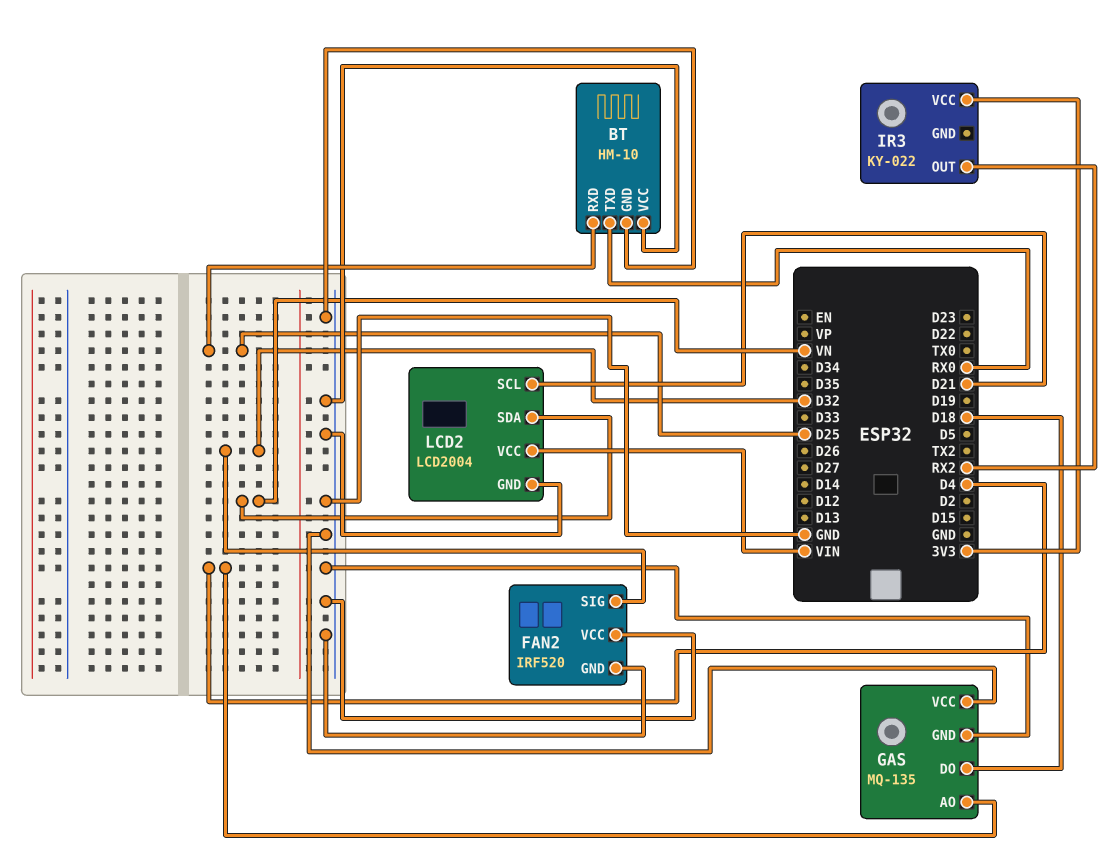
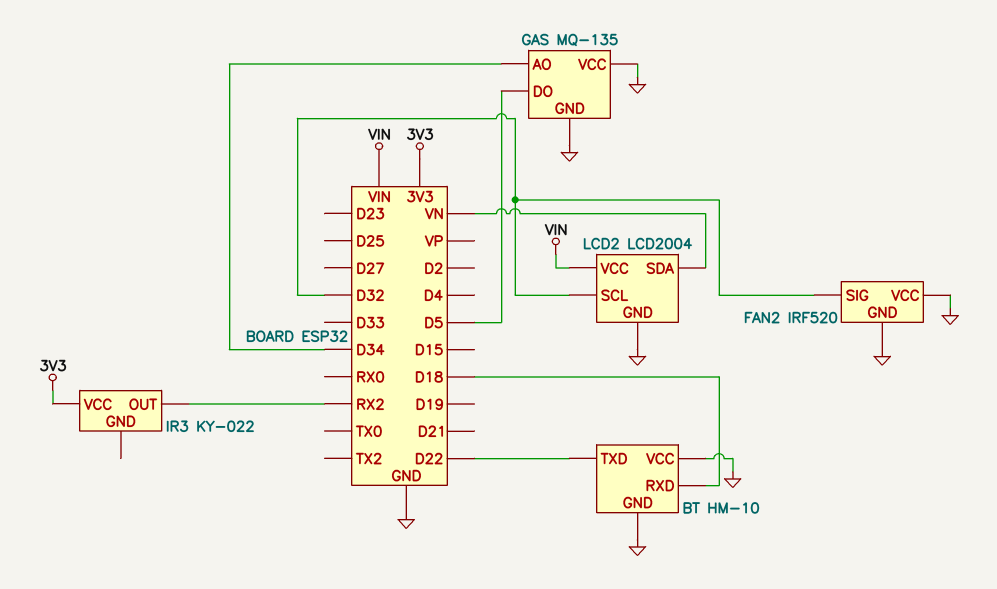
BT pin RXD: D25 -> D18
BT pin TXD: RX0 -> D22
GAS pin AO: D4 -> D34
GAS pin DO: D18 -> D5
LCD2 pin SCL: D21 -> D32

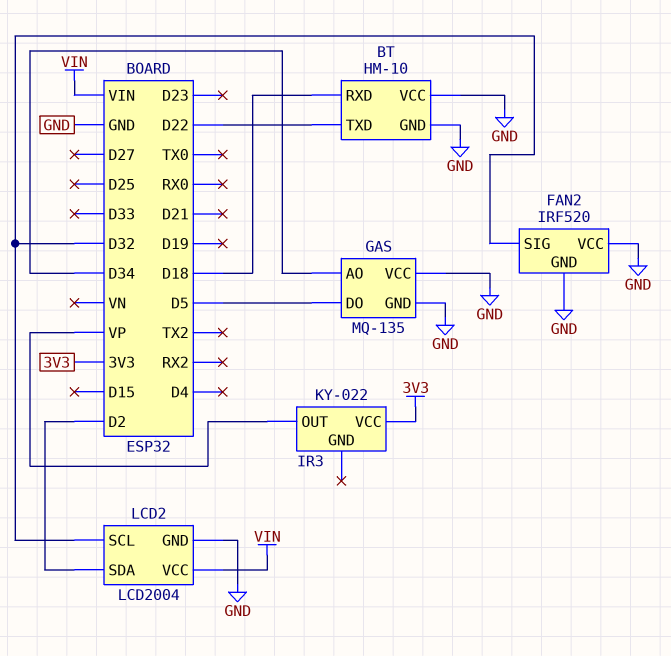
IR3 pin OUT: RX2 -> VP
LCD2 pin SDA: VN -> D2

